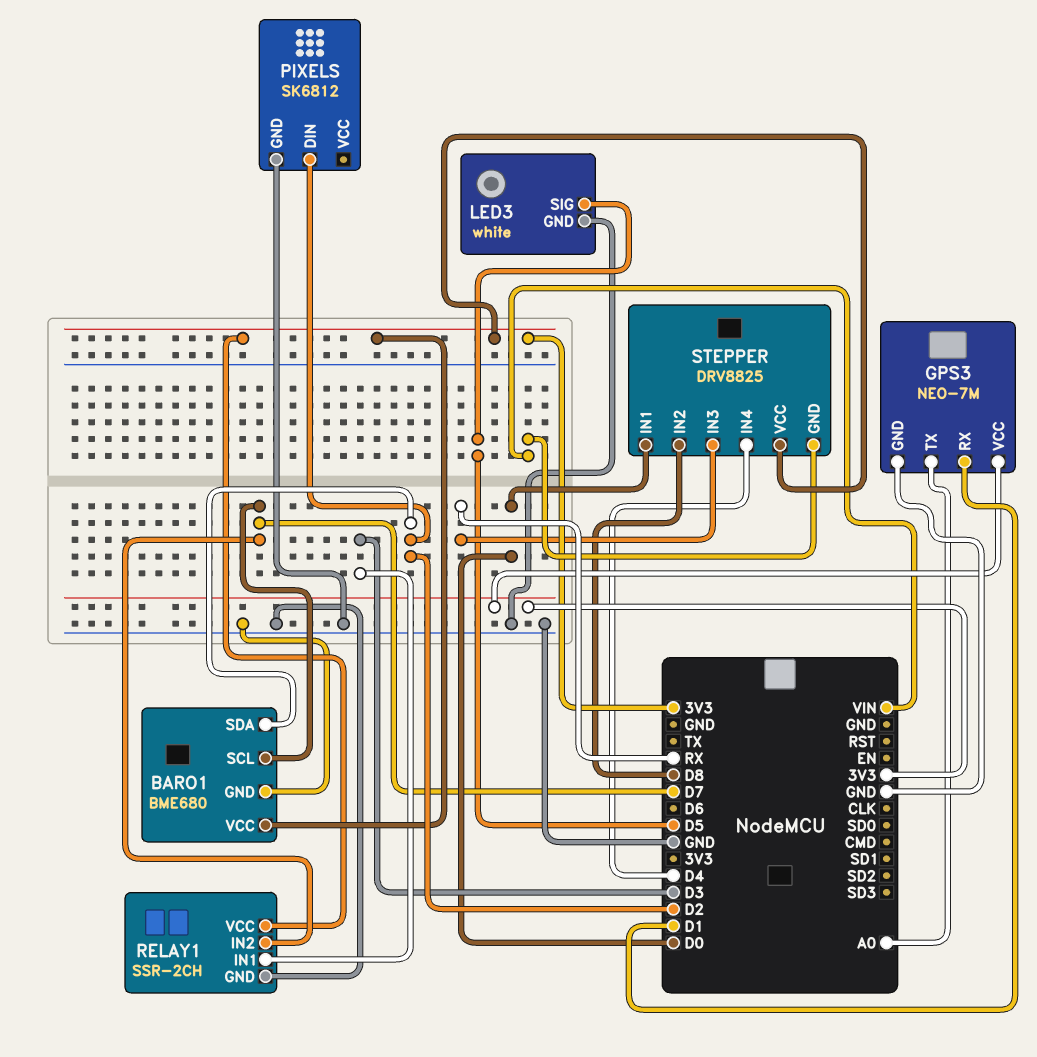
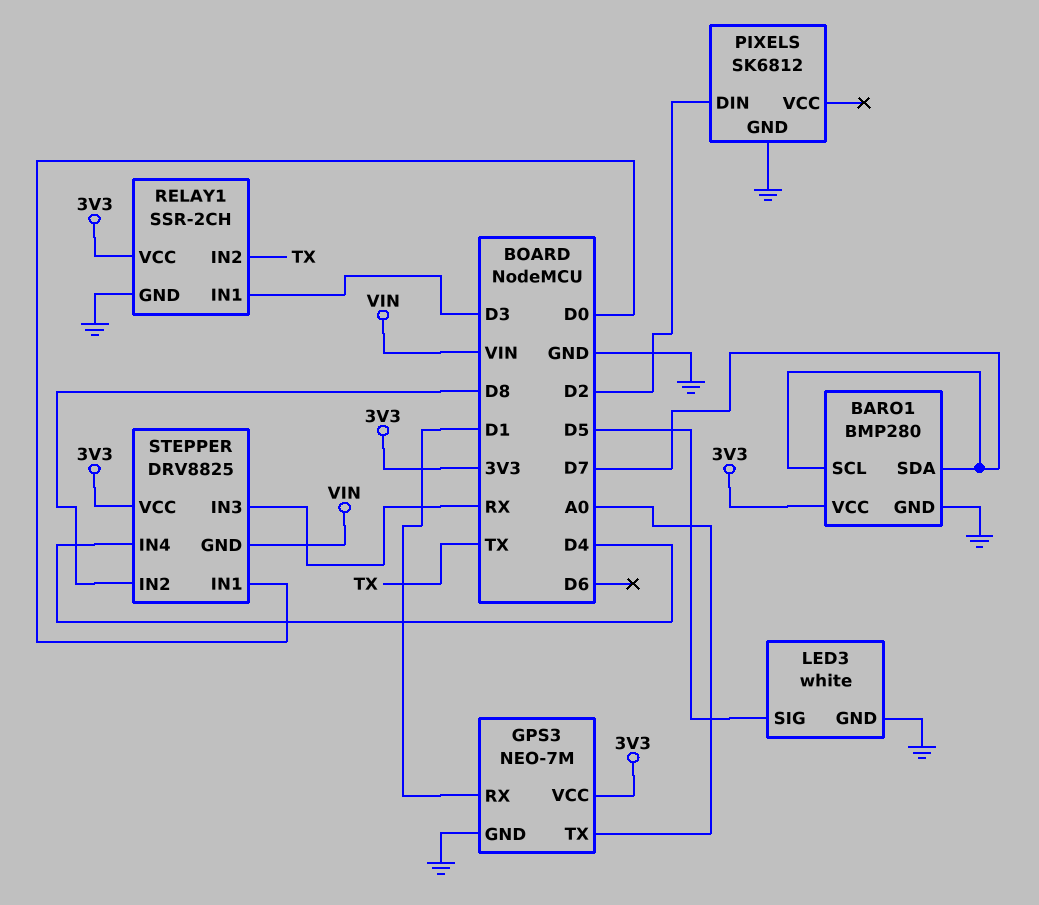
BARO1: BME680 -> BMP280
BARO1 pin SDA: D2 -> D7
RELAY1 pin IN2: D7 -> TX

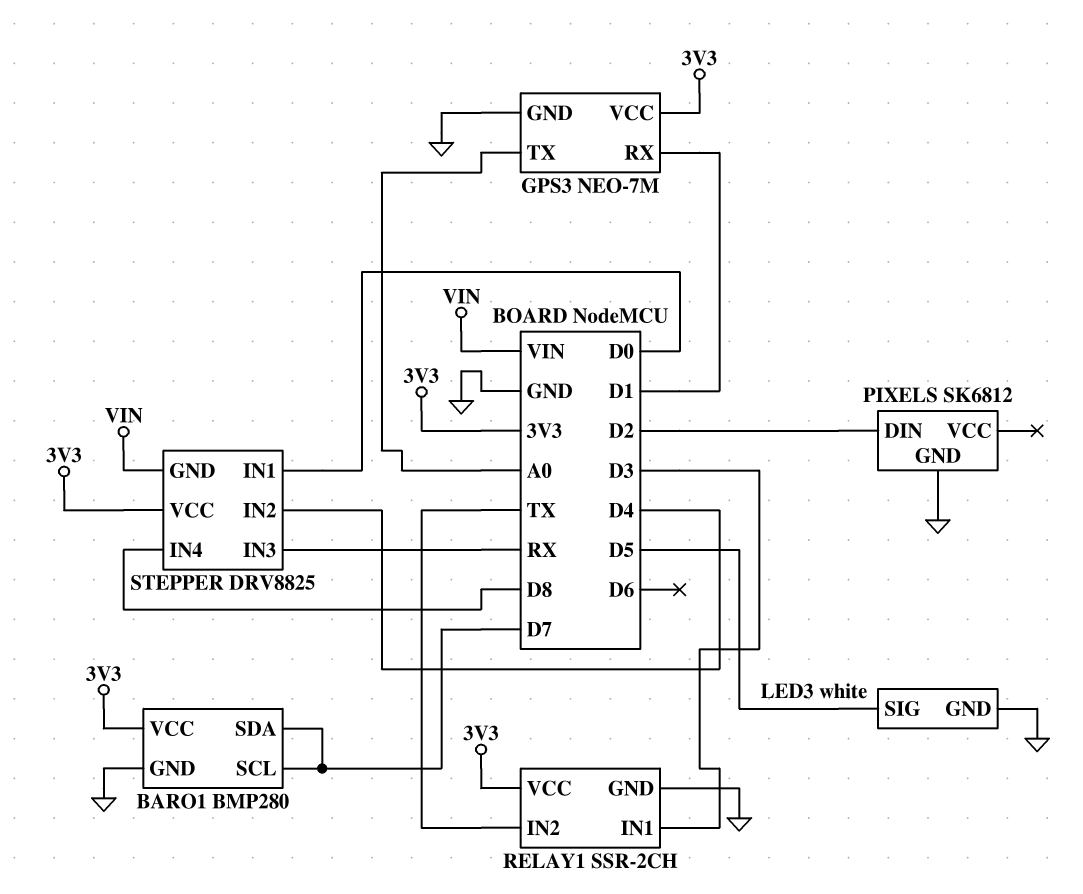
STEPPER pin IN2: D8 -> D4
STEPPER pin IN4: D4 -> D8

